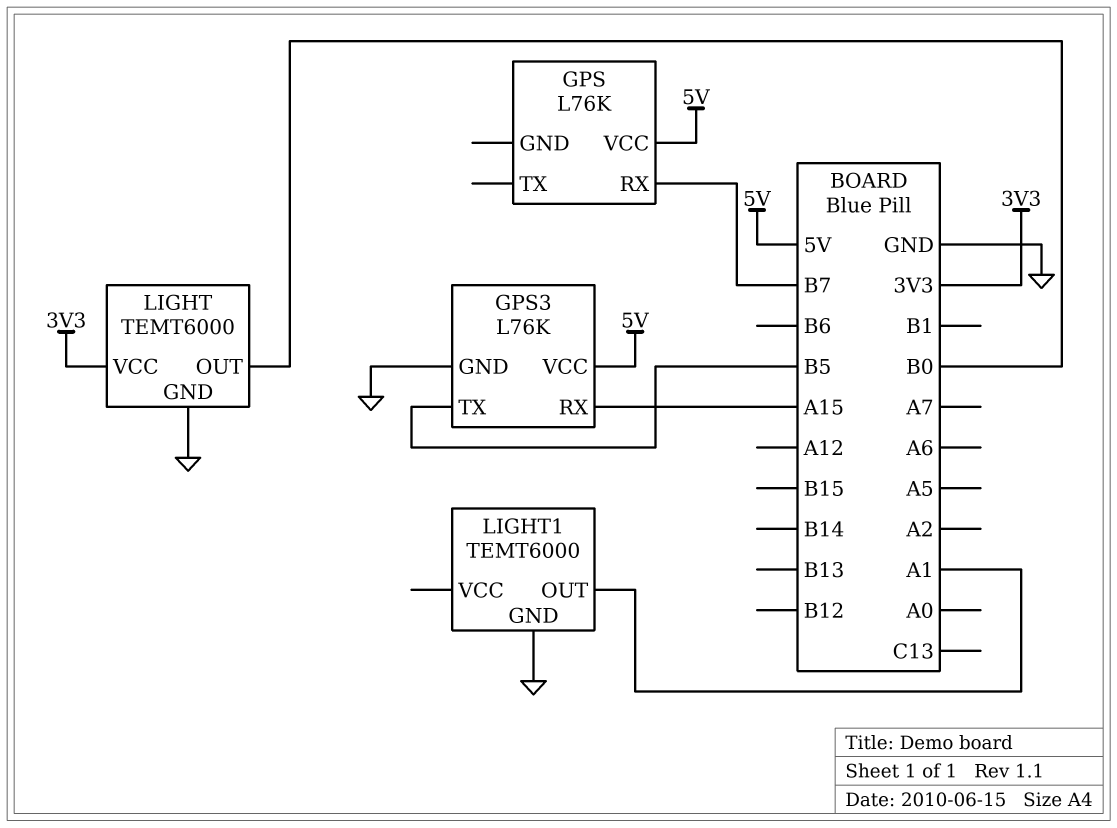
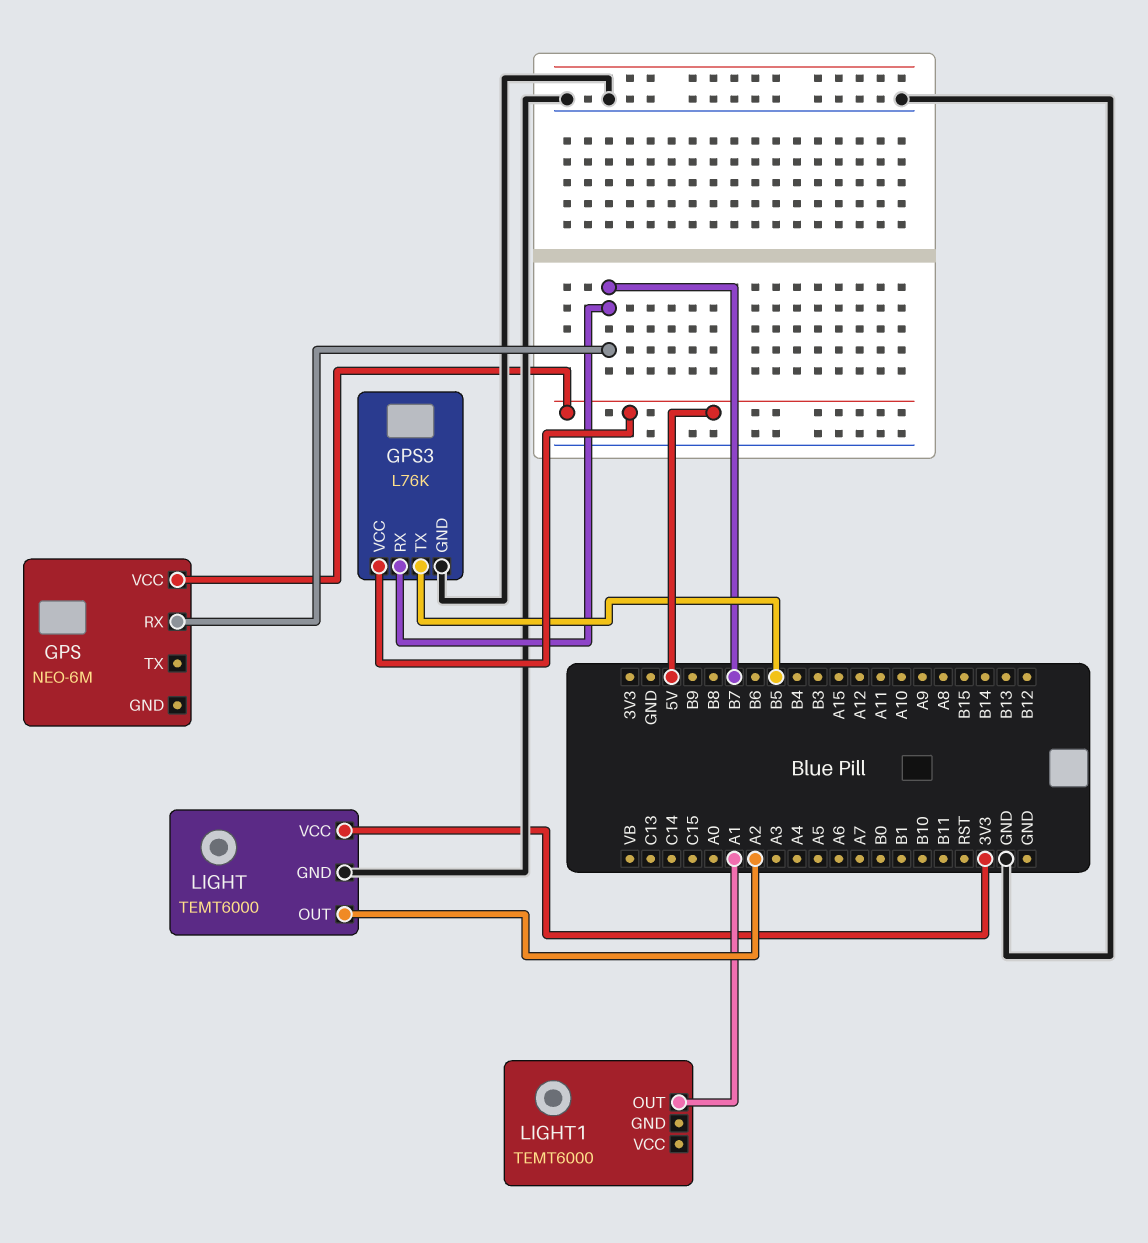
GPS: L76K -> NEO-6M
GPS3 pin RX: A15 -> B7
LIGHT pin OUT: B0 -> A2
LIGHT1 pin GND: GND -> none

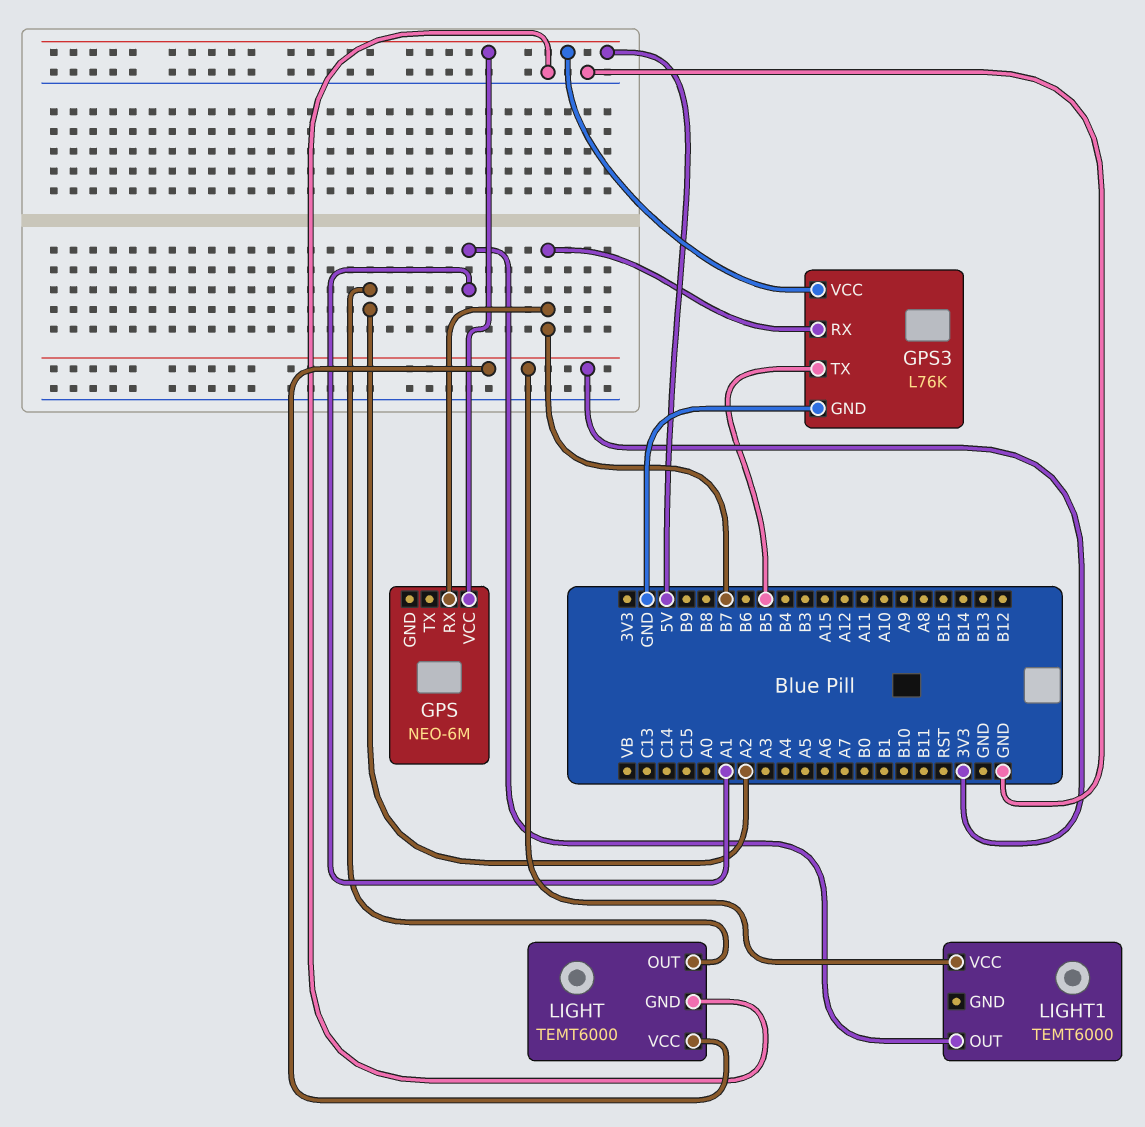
LIGHT1 pin VCC: none -> 3V3

